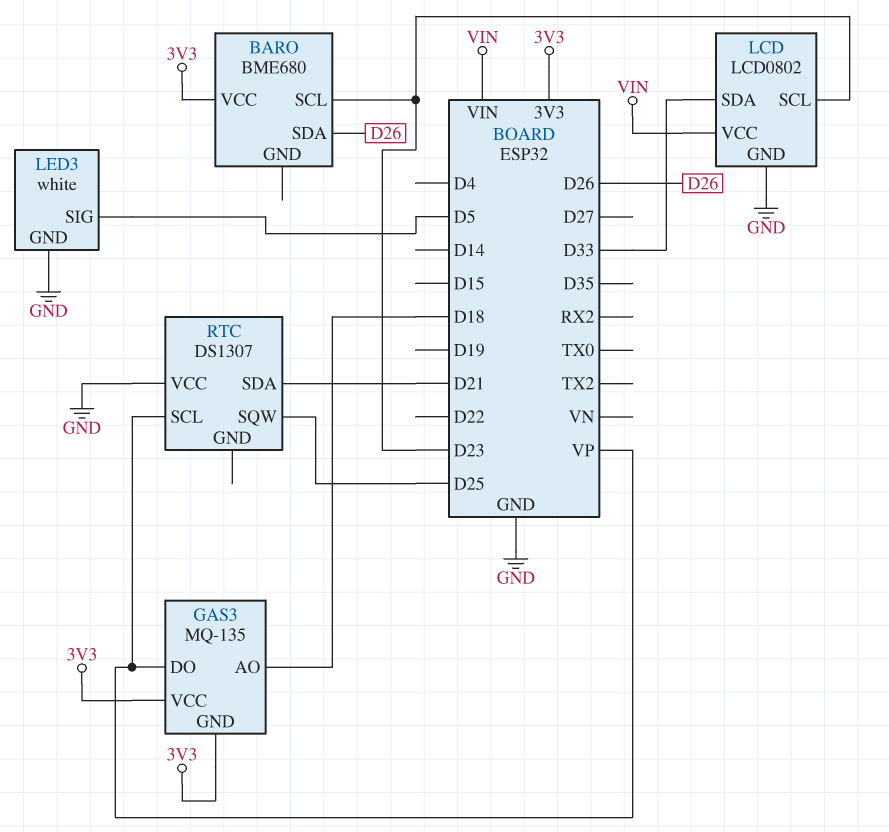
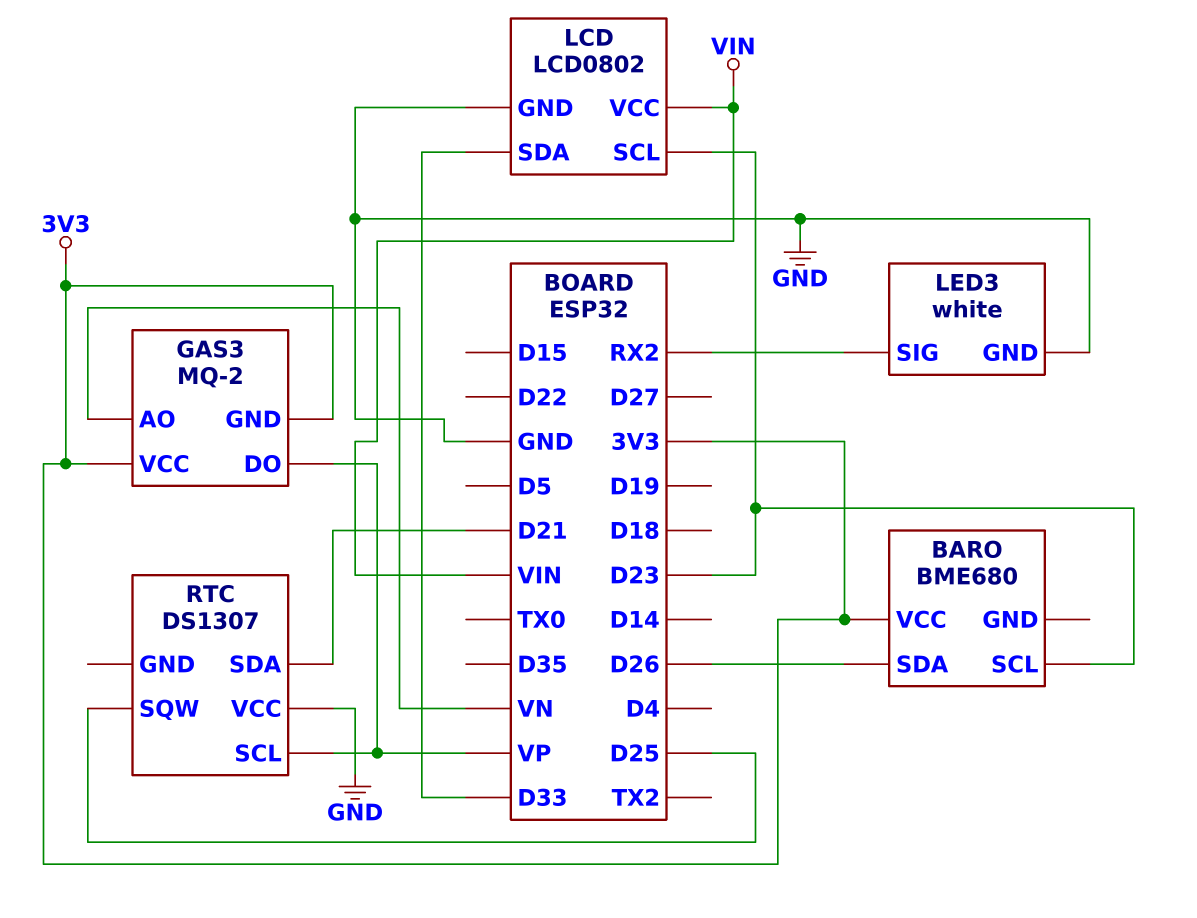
GAS3: MQ-135 -> MQ-2
GAS3 pin AO: D18 -> VN
LED3 pin SIG: D5 -> RX2

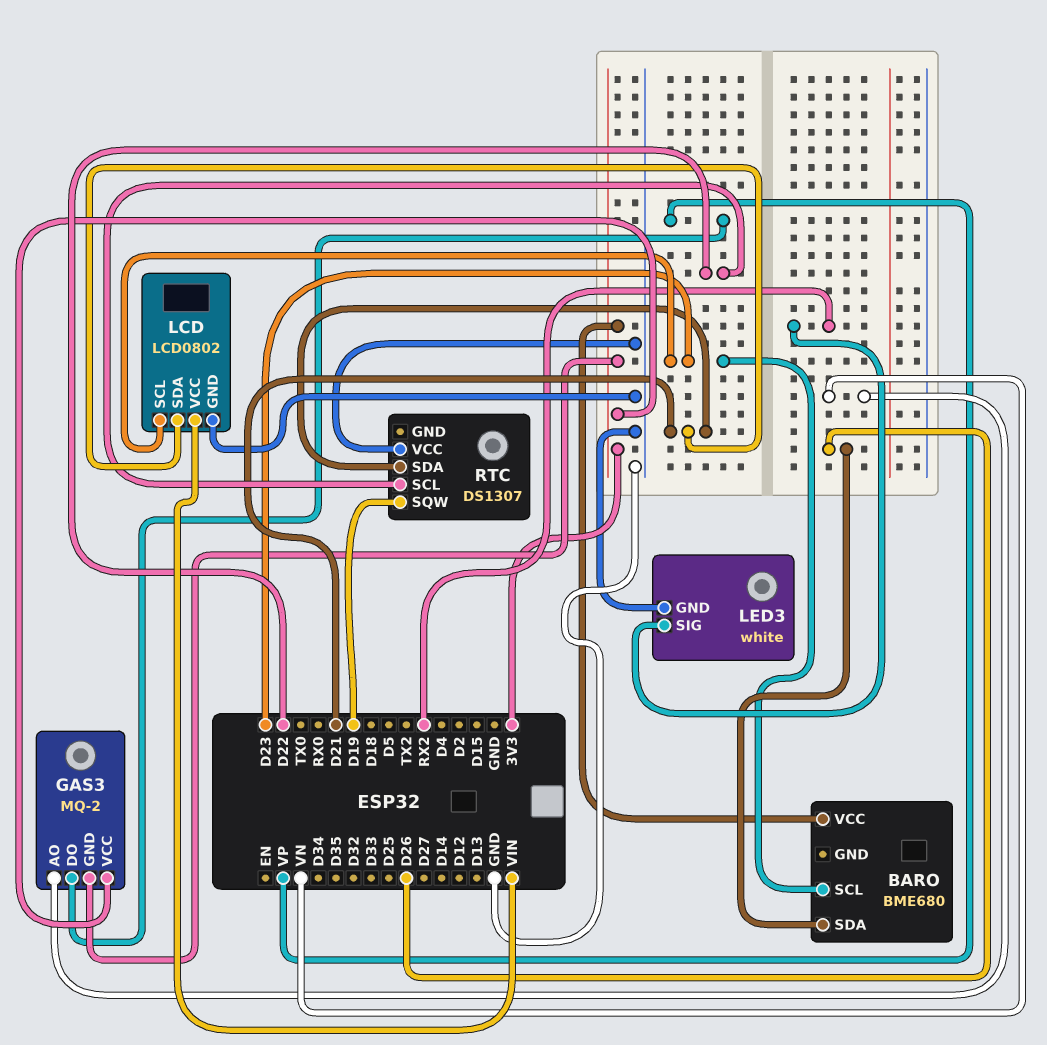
LCD pin SDA: D33 -> D21
RTC pin SCL: VP -> D22
RTC pin SQW: D25 -> D19

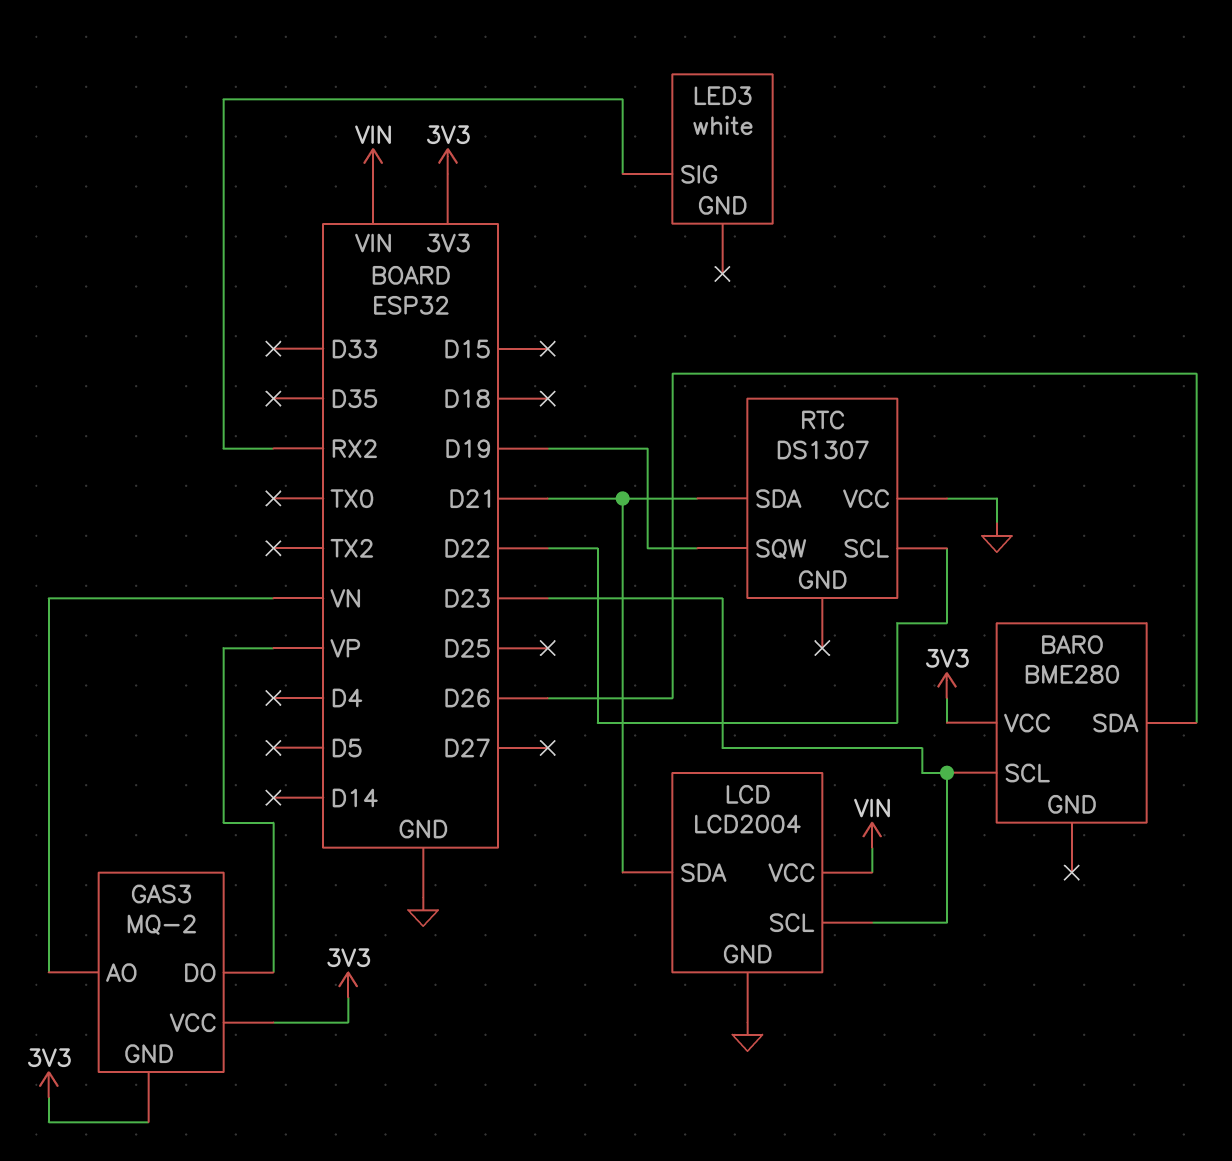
BARO: BME680 -> BME280
LCD: LCD0802 -> LCD2004
LED3 pin GND: GND -> none

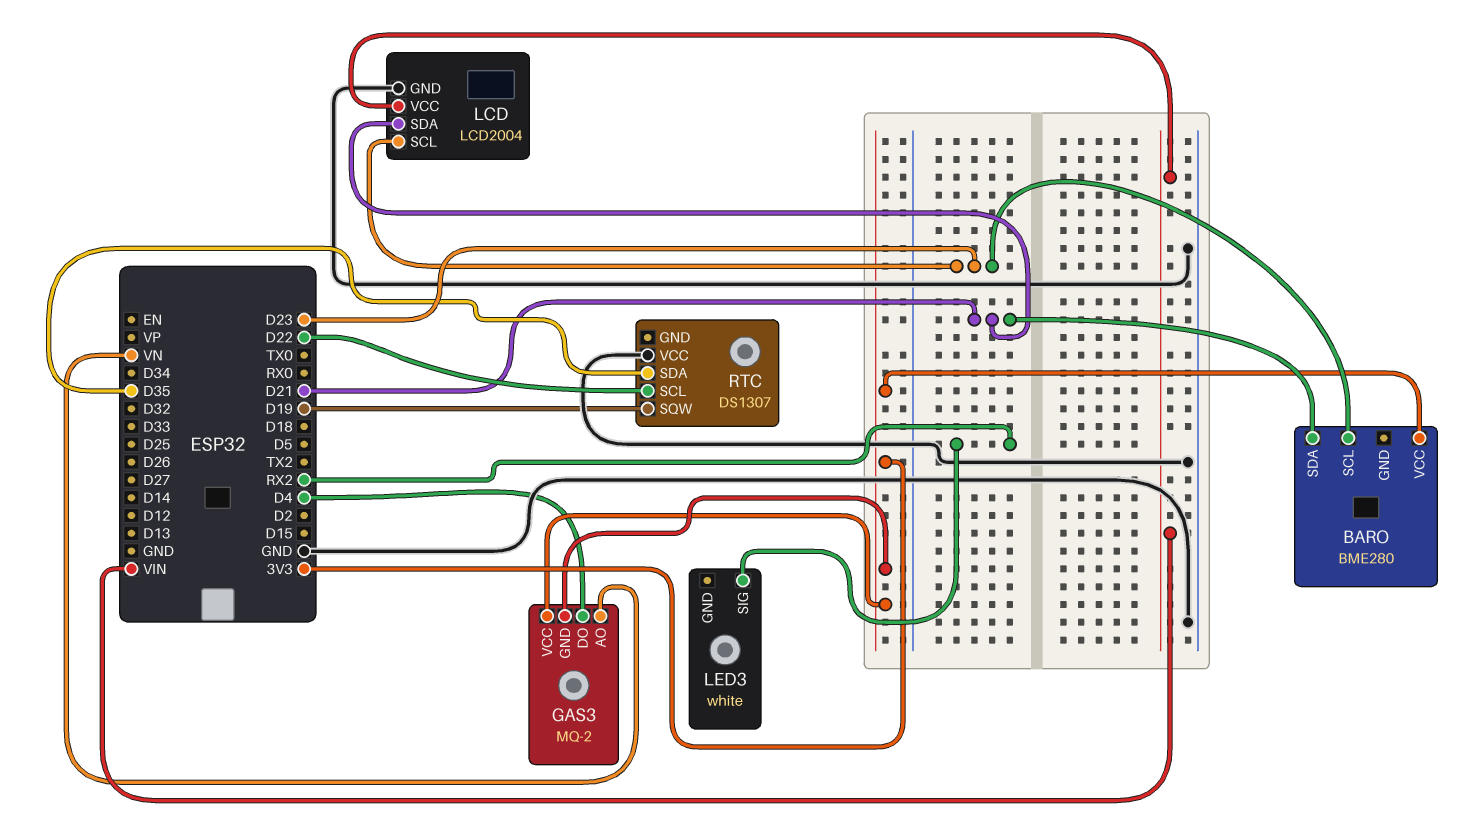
BARO pin SDA: D26 -> D21
GAS3 pin DO: VP -> D4
RTC pin SDA: D21 -> D35

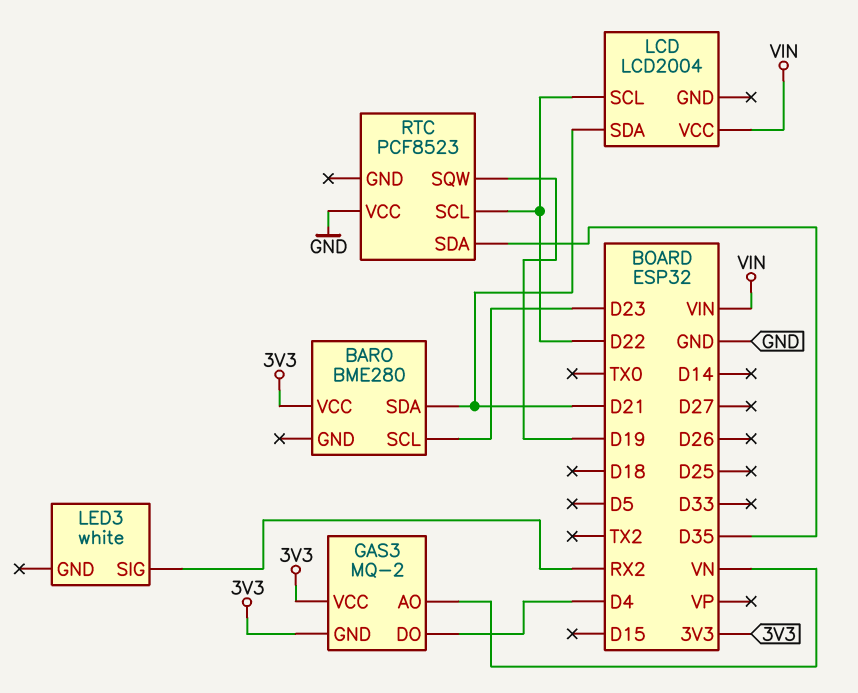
LCD pin GND: GND -> none
LCD pin SCL: D23 -> D22
RTC: DS1307 -> PCF8523

